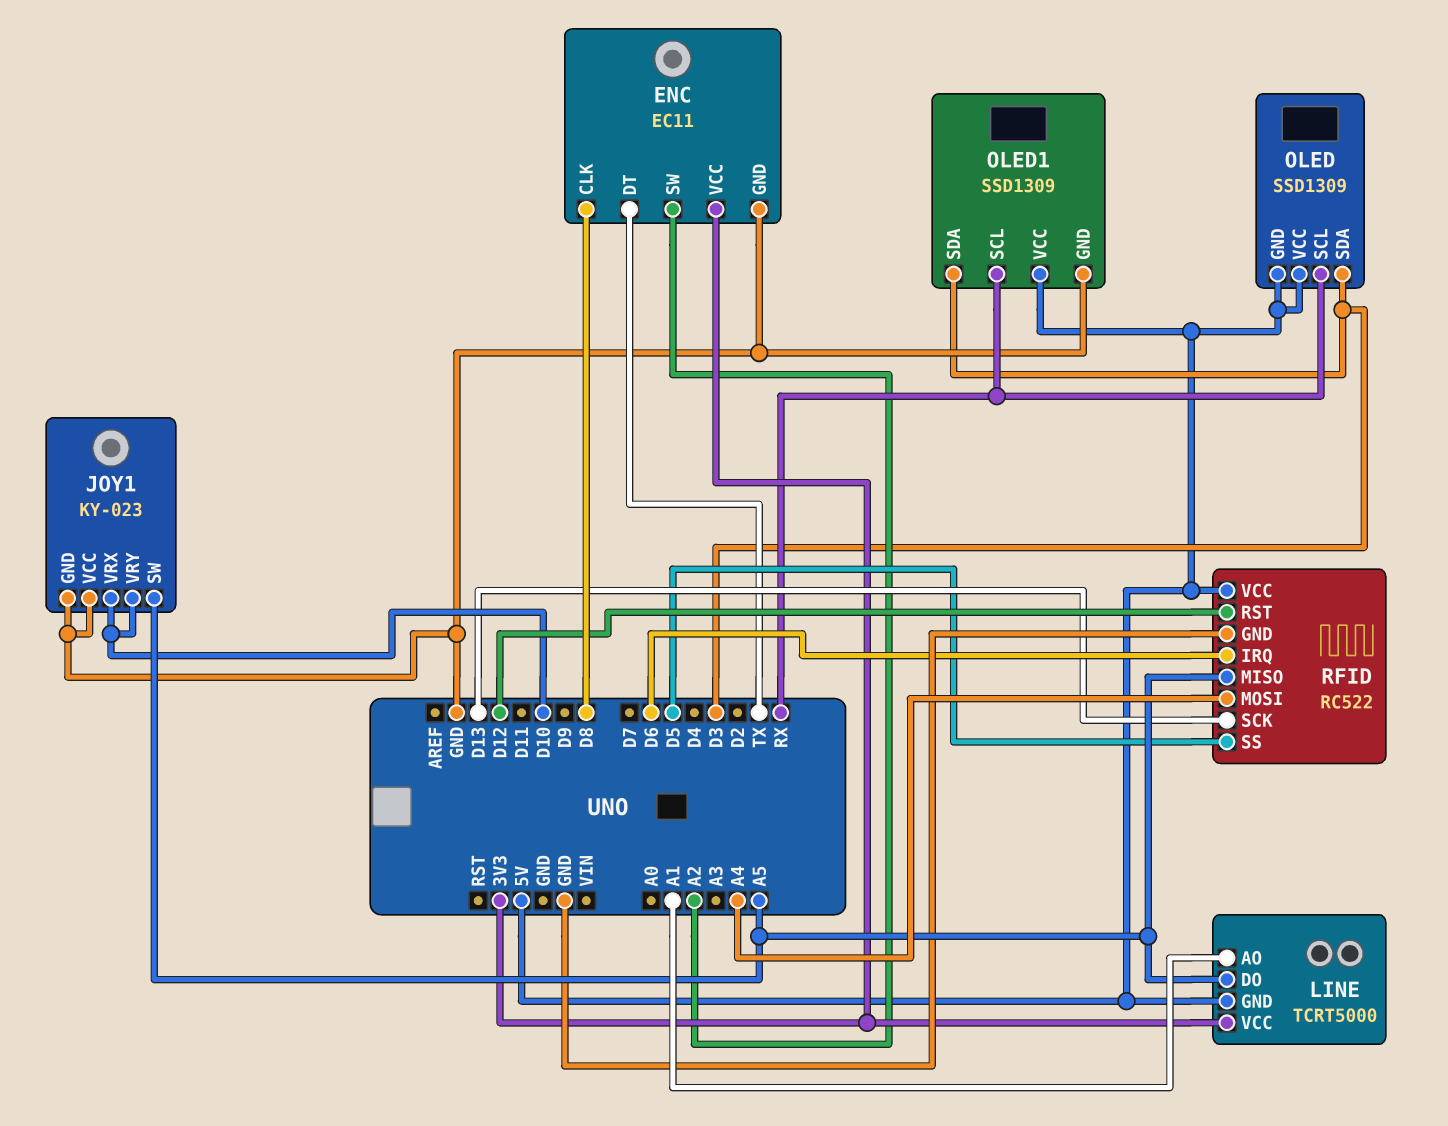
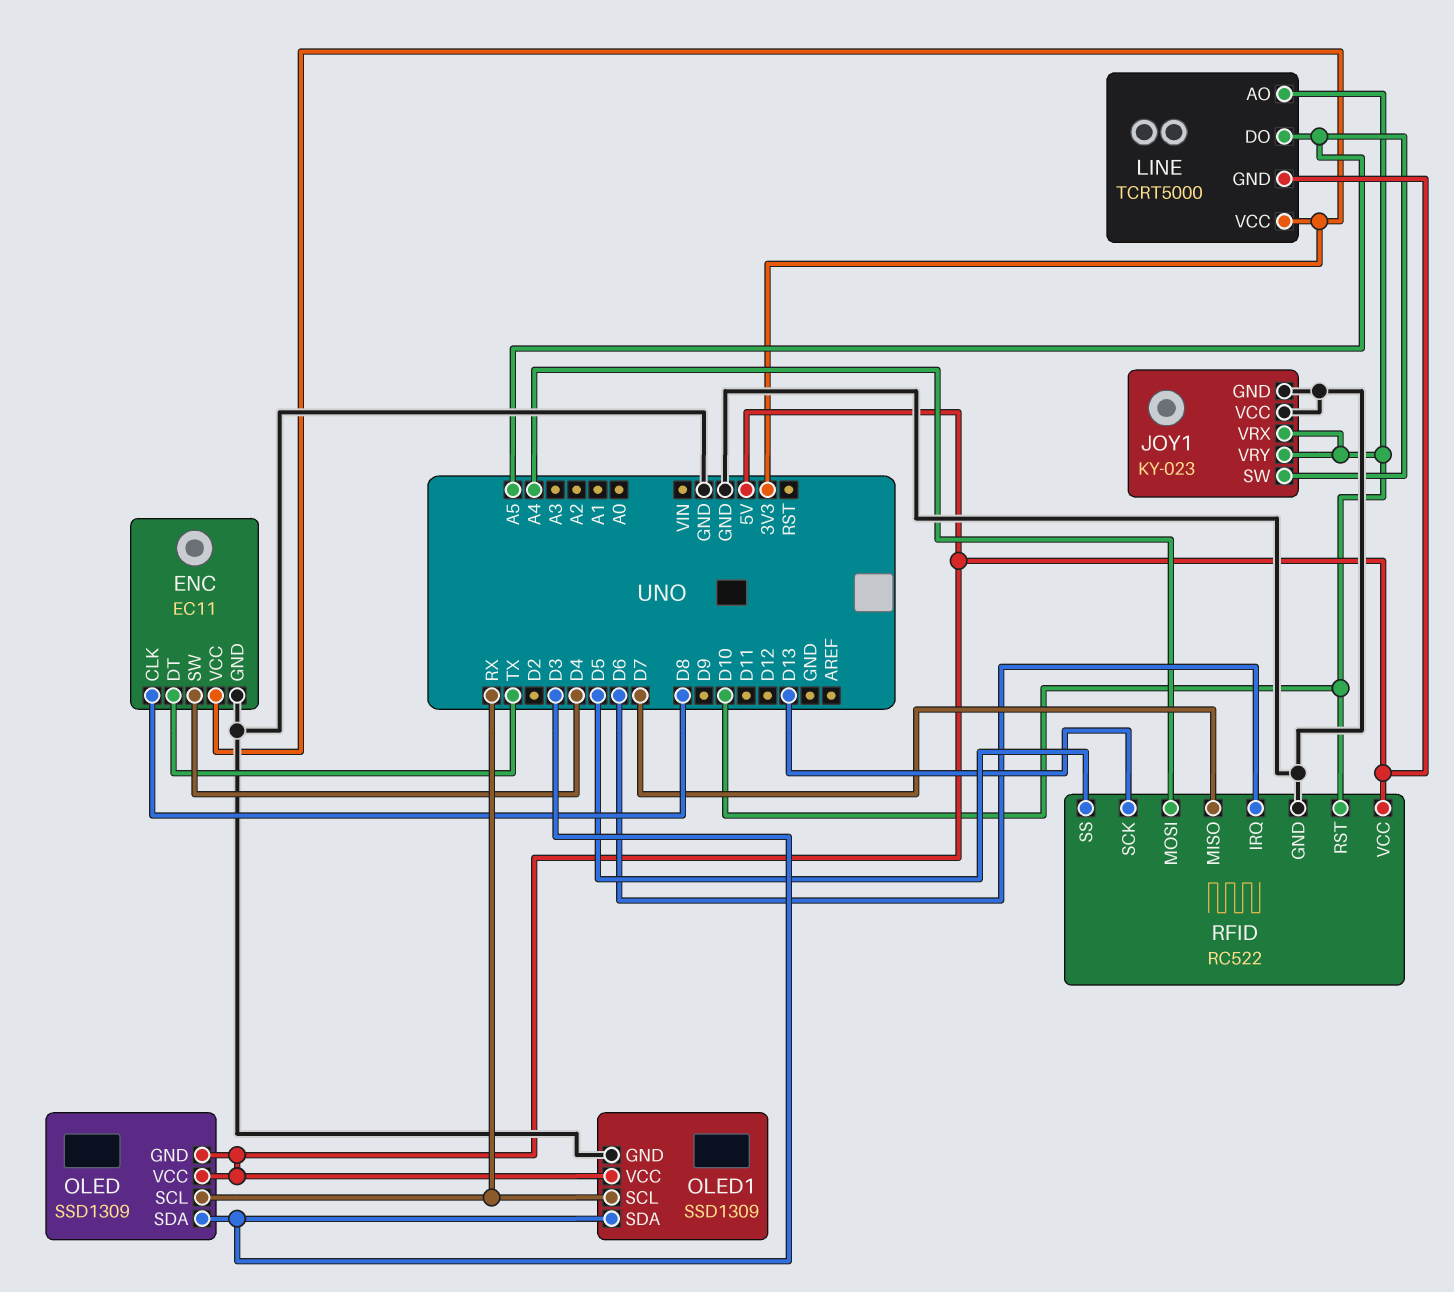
ENC pin SW: A2 -> D4
LINE pin AO: A1 -> D10
RFID pin MISO: A5 -> D7
RFID pin RST: D12 -> D10

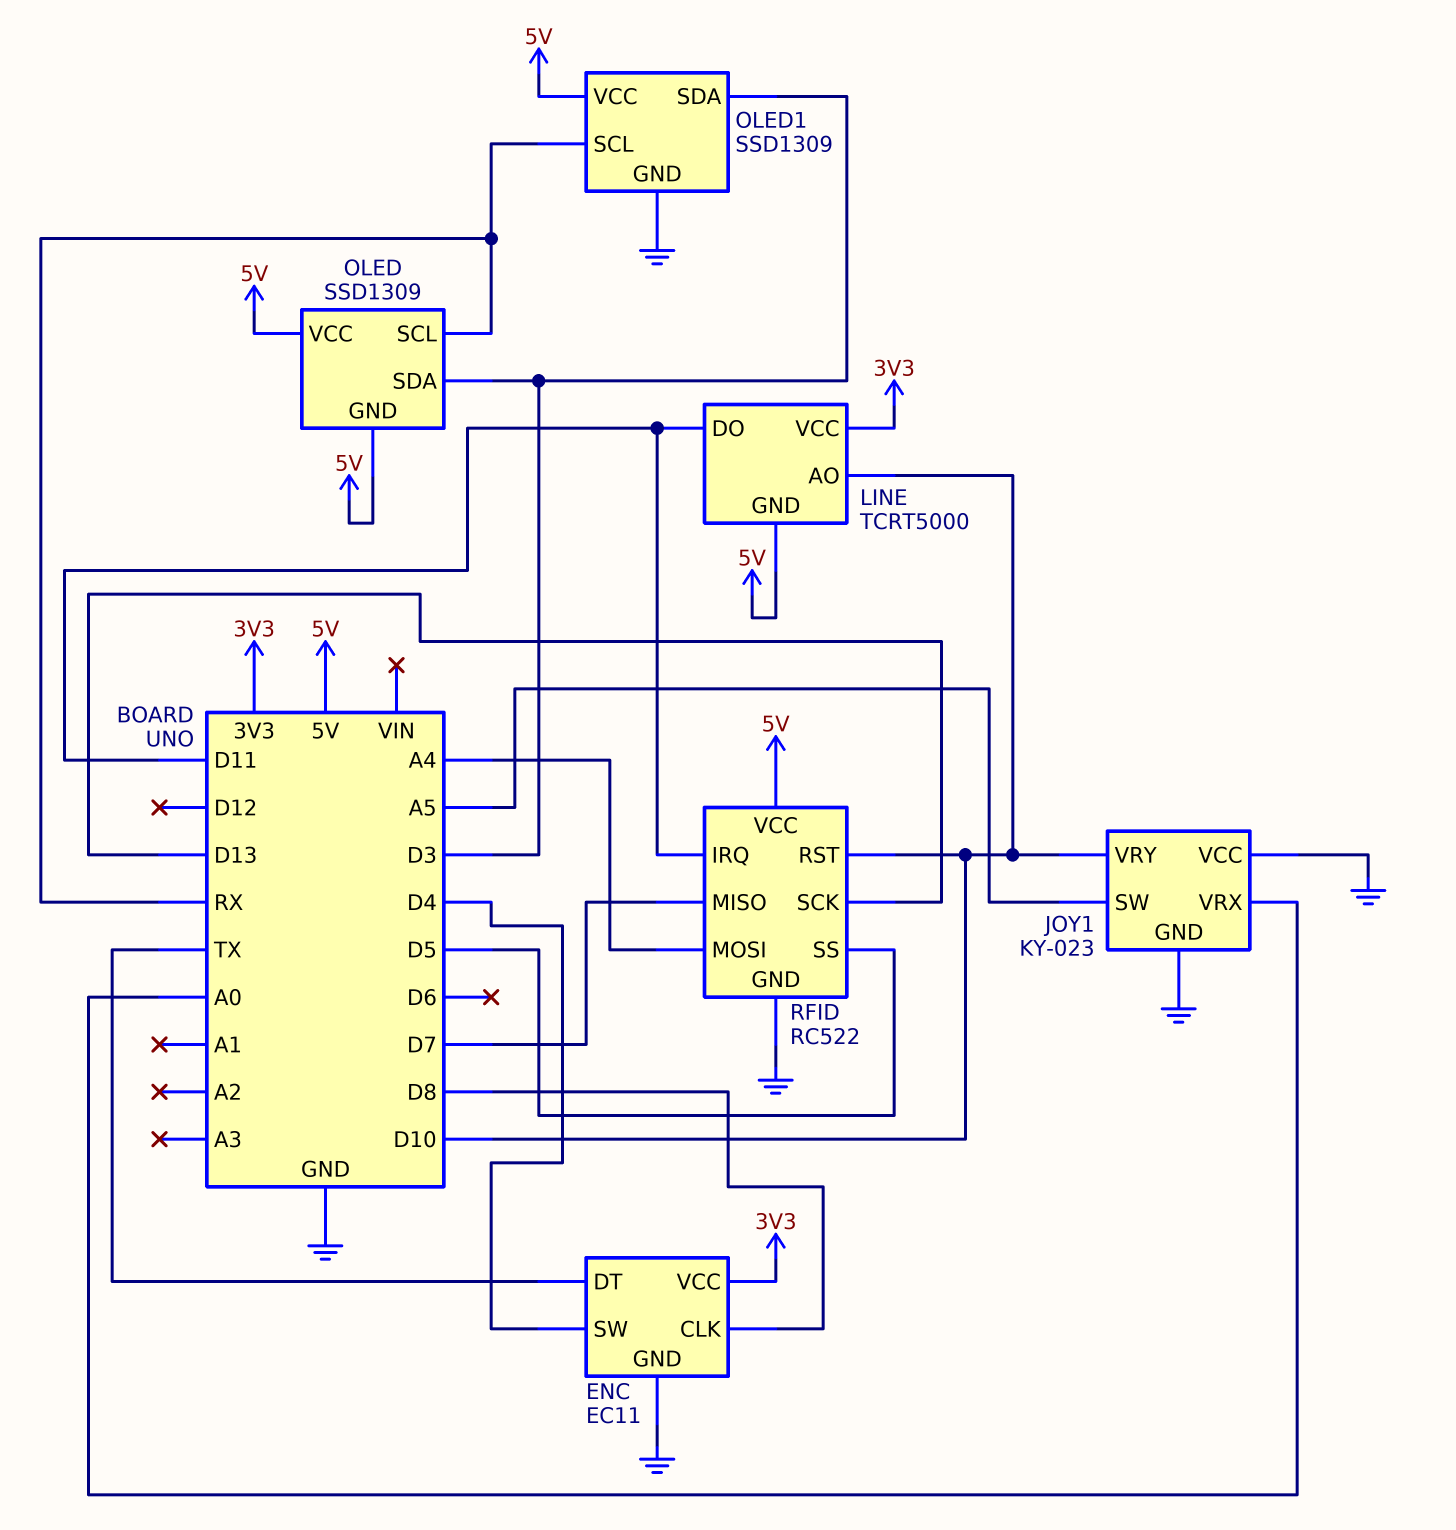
JOY1 pin VRX: D10 -> A0
LINE pin DO: A5 -> D11
RFID pin IRQ: D6 -> D11

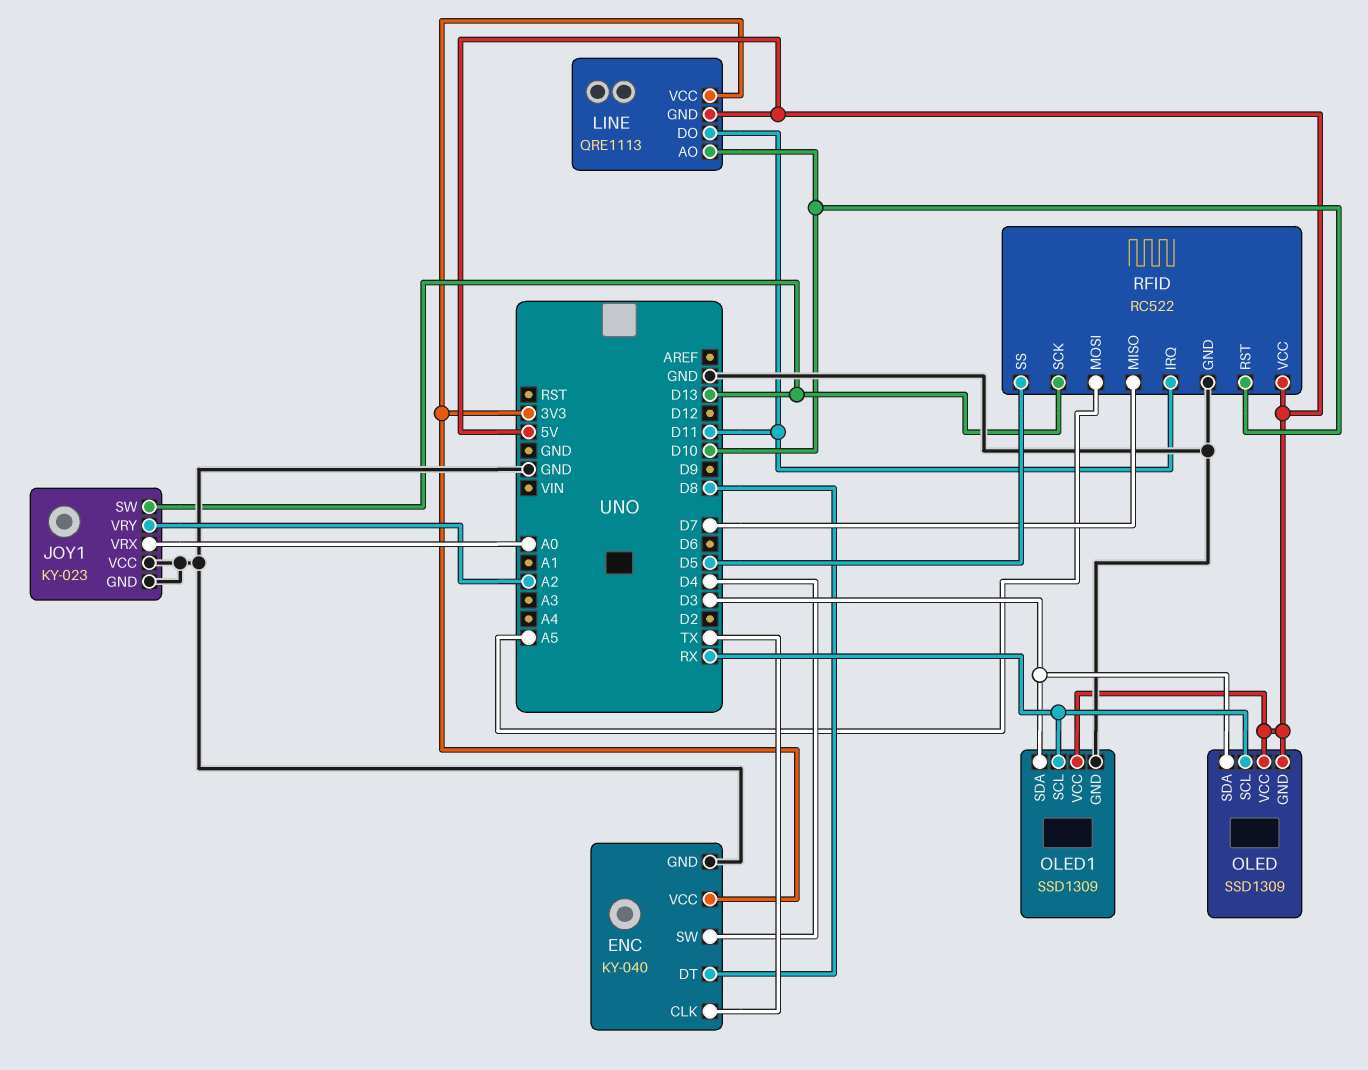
ENC: EC11 -> KY-040
ENC pin CLK: D8 -> TX
ENC pin DT: TX -> D8
JOY1 pin SW: A5 -> D13
JOY1 pin VRY: D10 -> A2
LINE: TCRT5000 -> QRE1113
RFID pin MOSI: A4 -> A5

